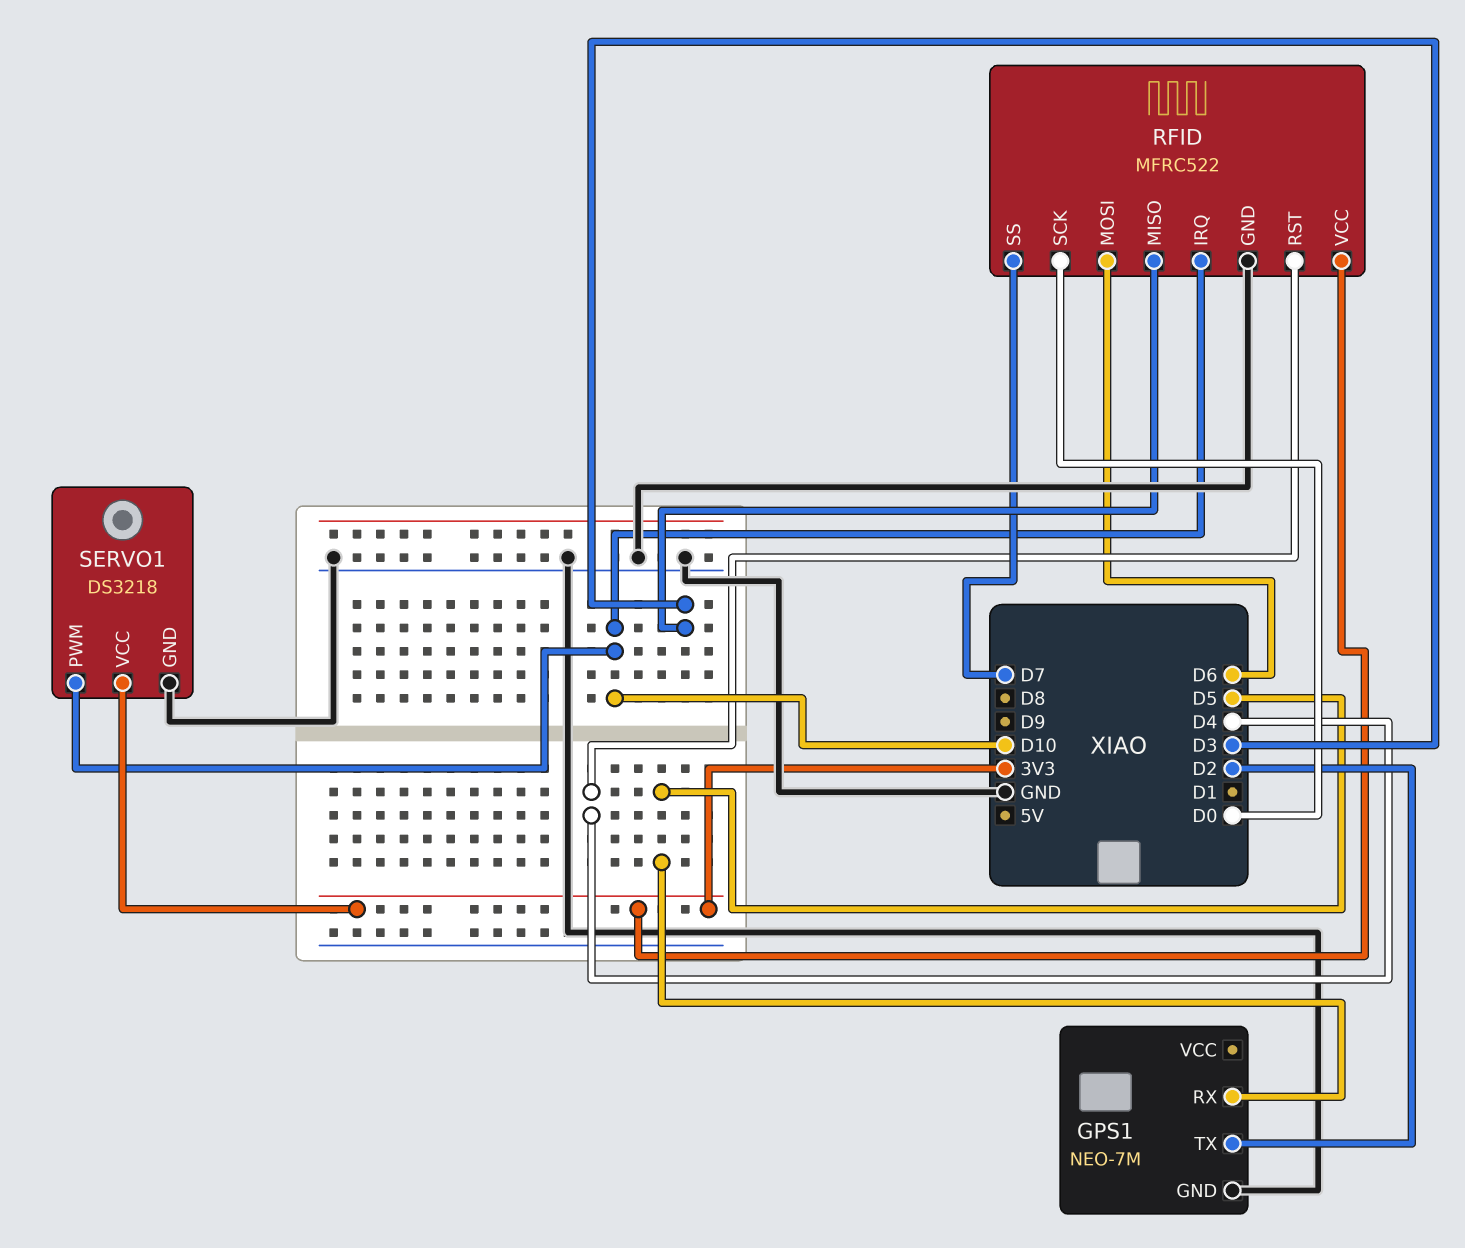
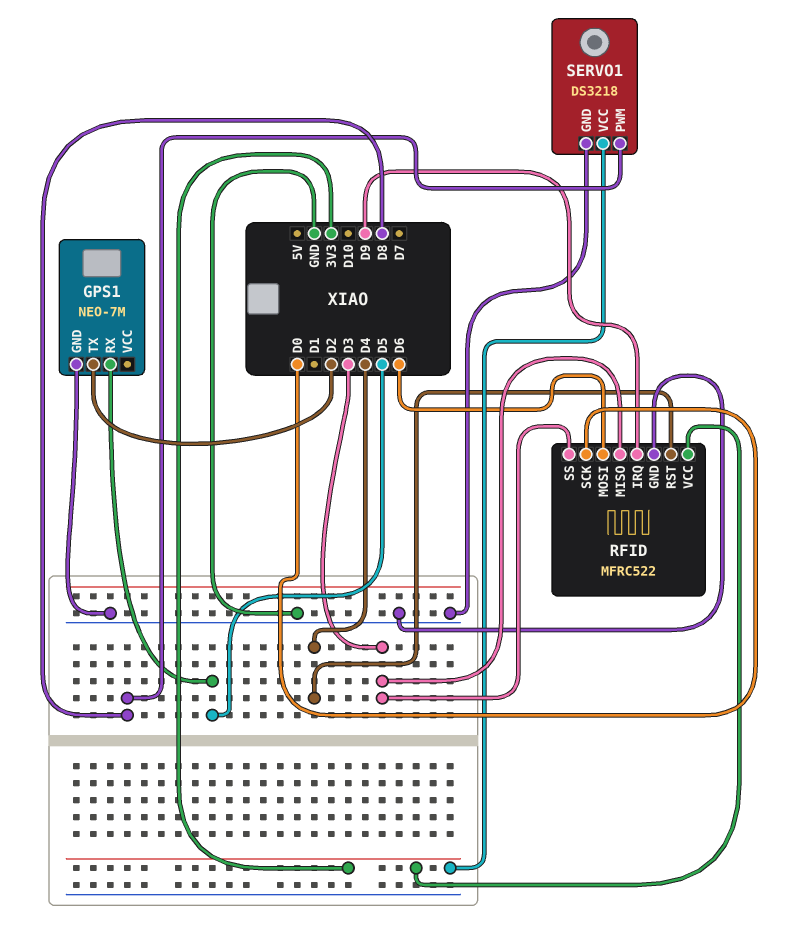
RFID pin IRQ: D10 -> D9
RFID pin SS: D7 -> D3
SERVO1 pin PWM: D10 -> D8

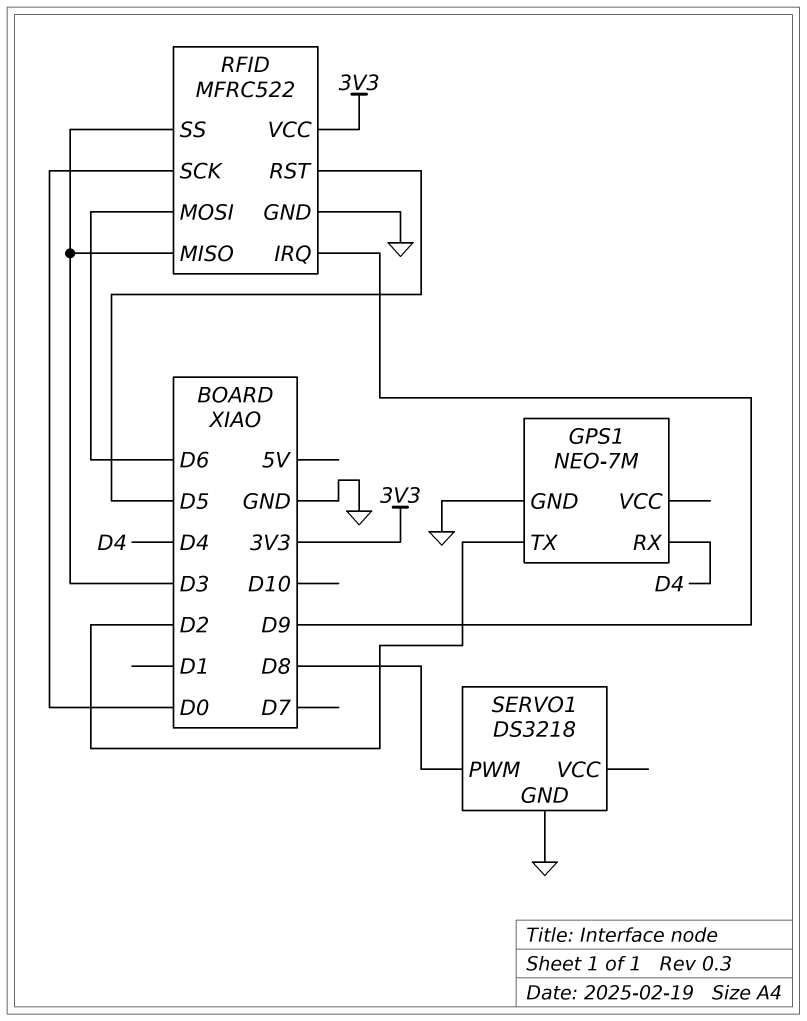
GPS1 pin RX: D5 -> D4
RFID pin RST: D4 -> D5
SERVO1 pin VCC: 3V3 -> none

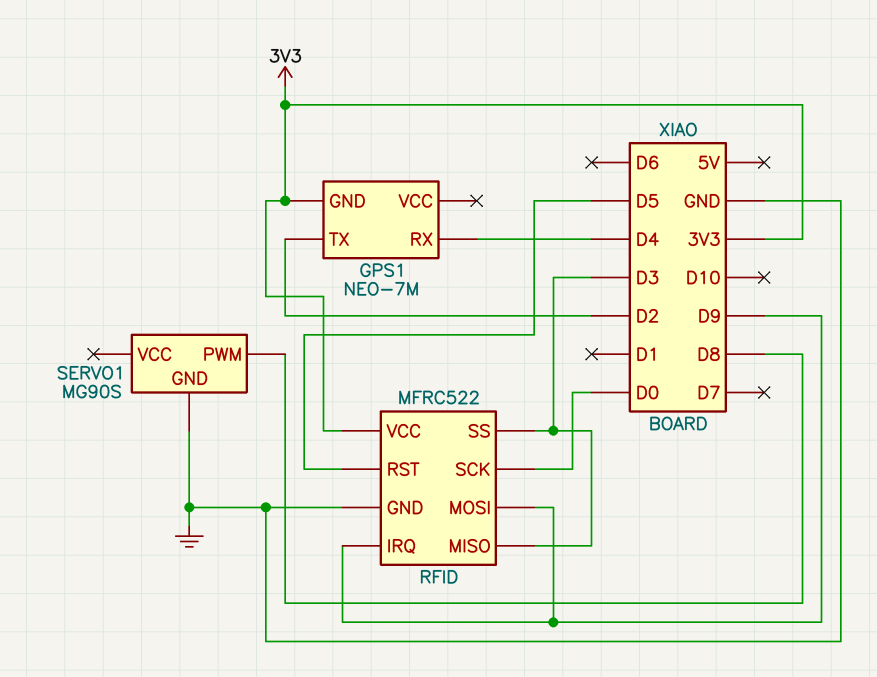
GPS1 pin GND: GND -> 3V3
RFID pin MOSI: D6 -> D9
SERVO1: DS3218 -> MG90S

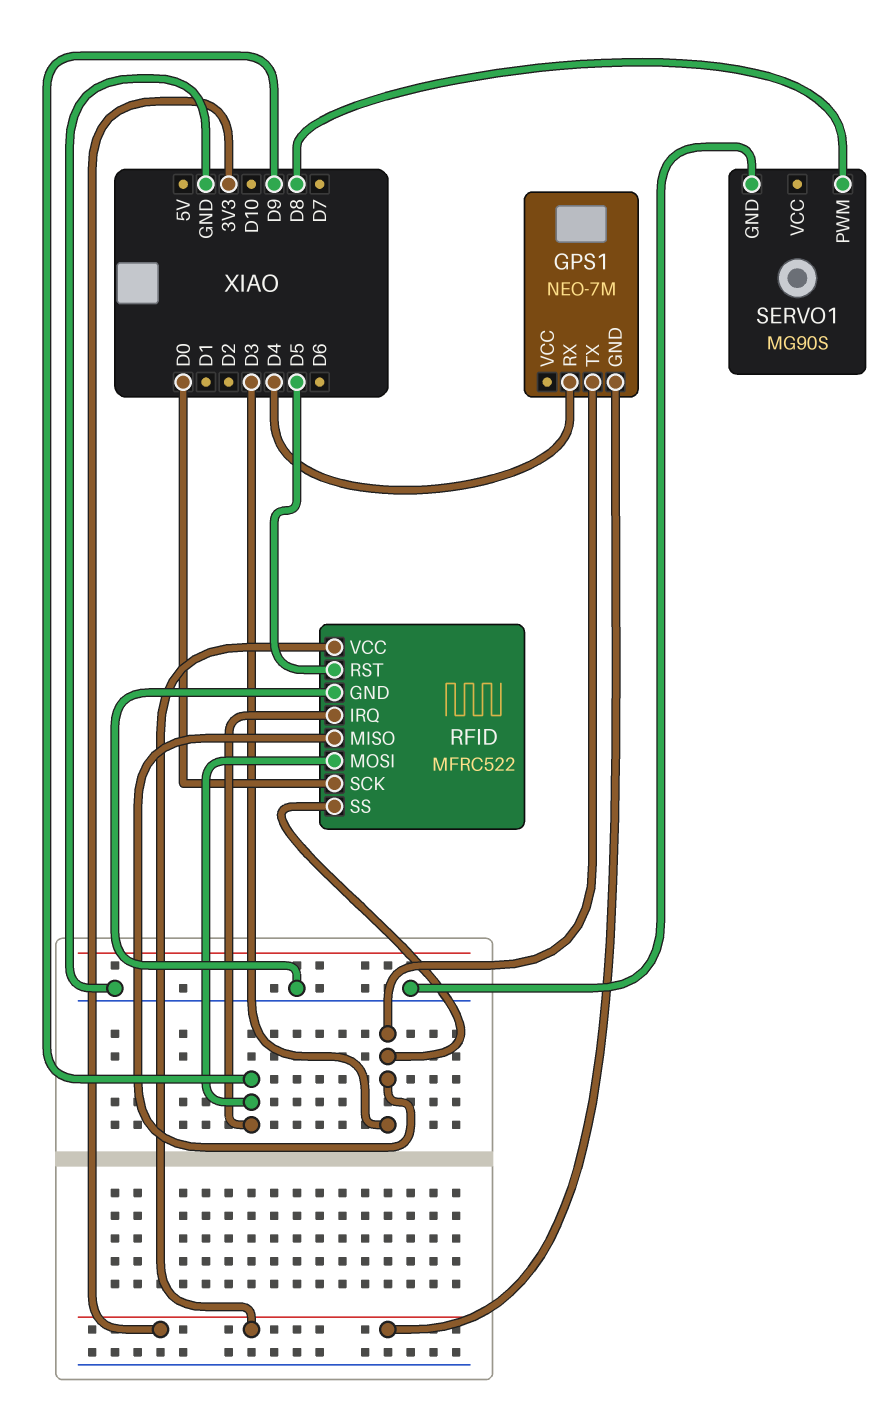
GPS1 pin TX: D2 -> D3

